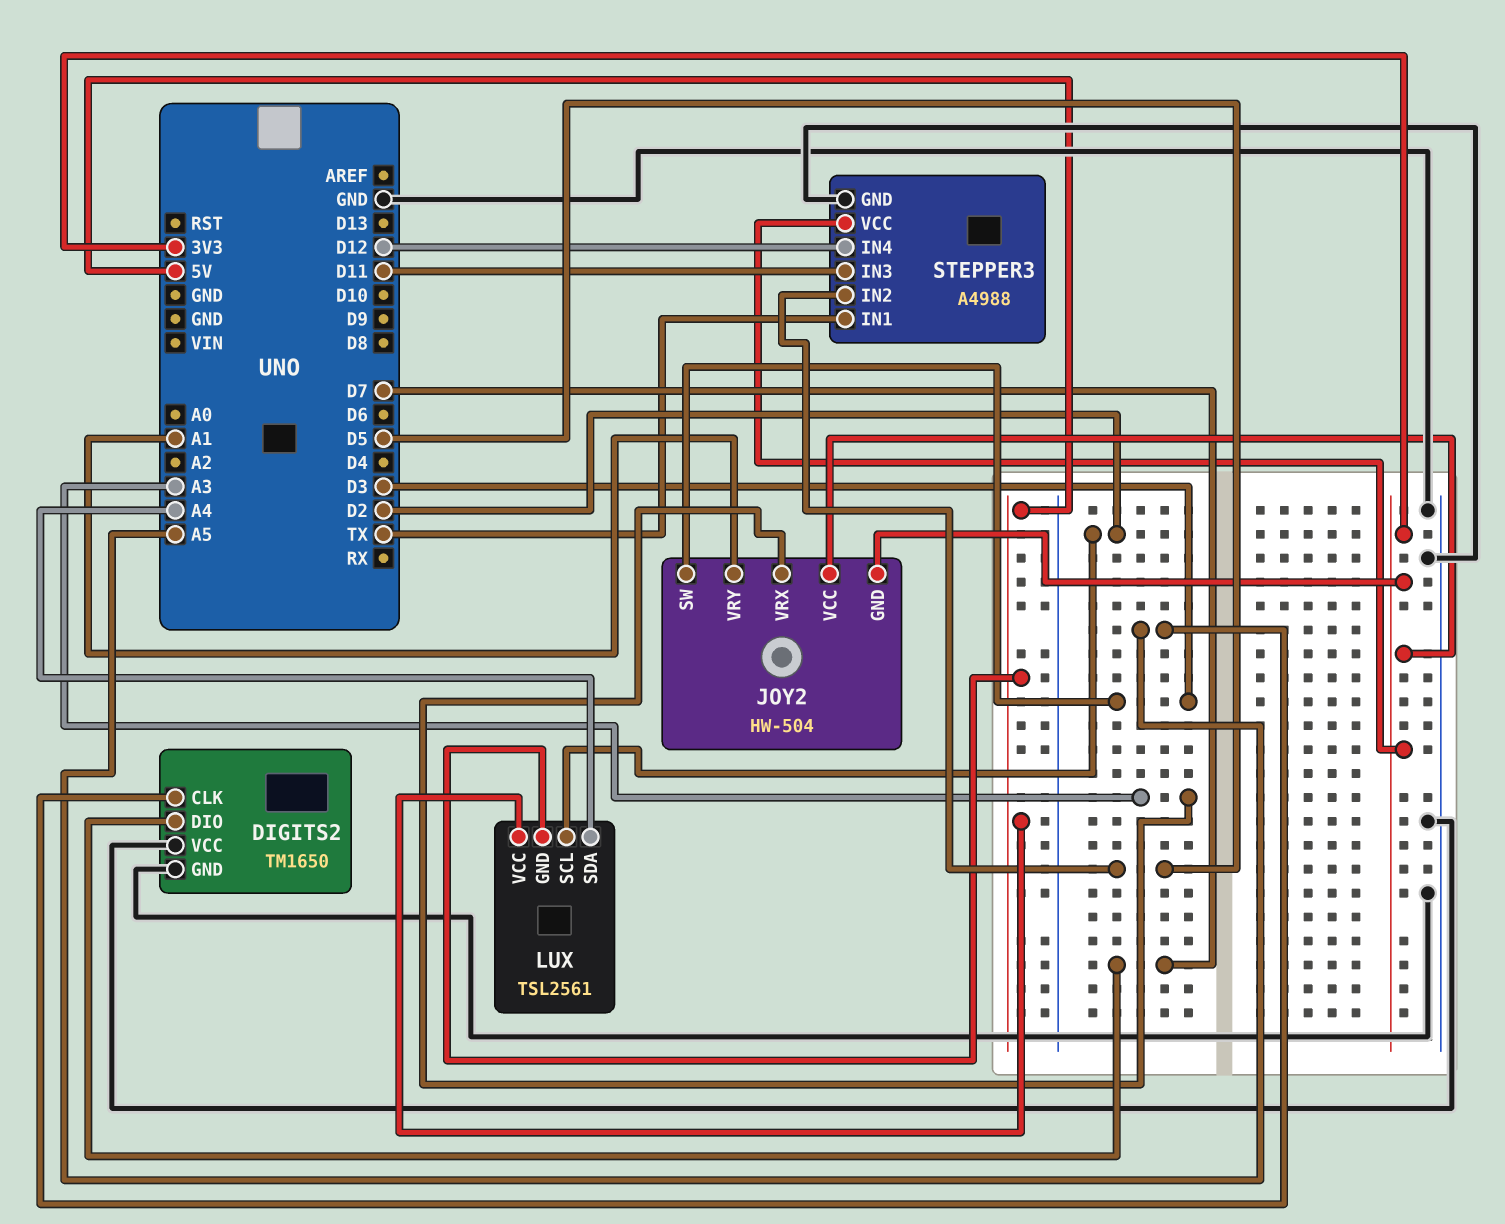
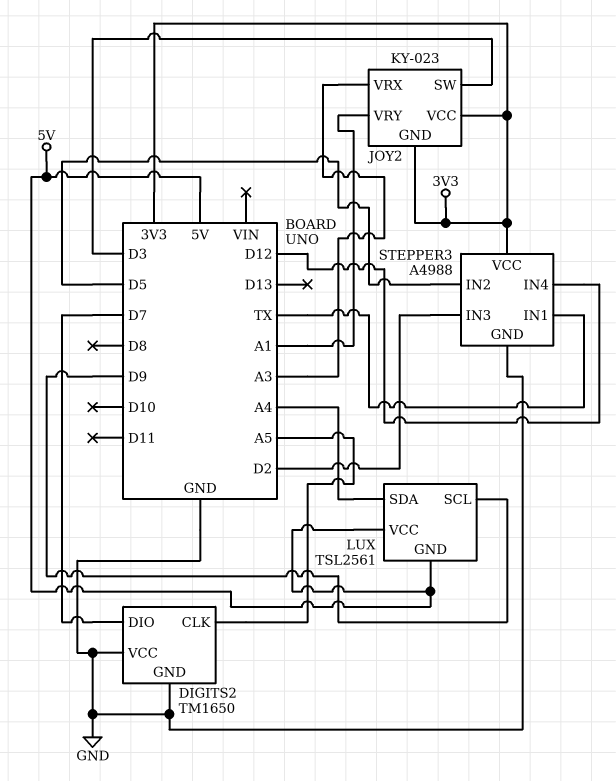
JOY2: HW-504 -> KY-023
LUX pin SCL: D2 -> D9
STEPPER3 pin IN3: D11 -> D2

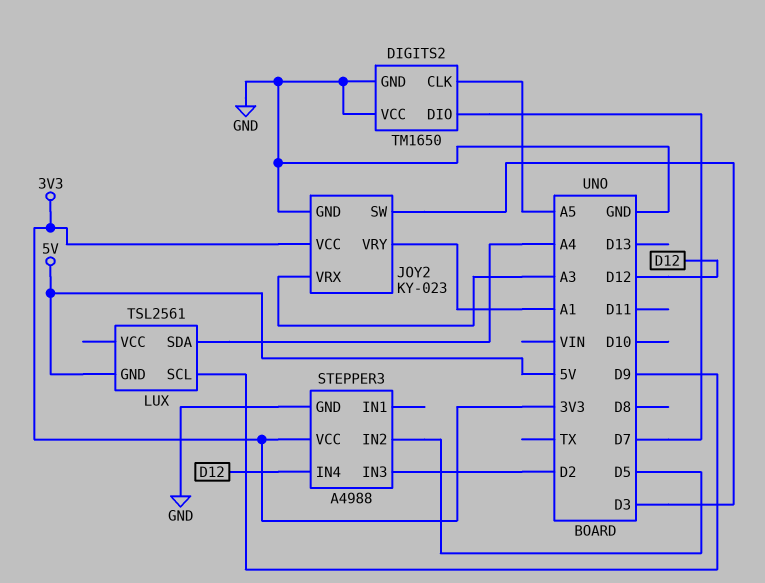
JOY2 pin GND: 3V3 -> GND
LUX pin VCC: 5V -> none
STEPPER3 pin IN1: TX -> none

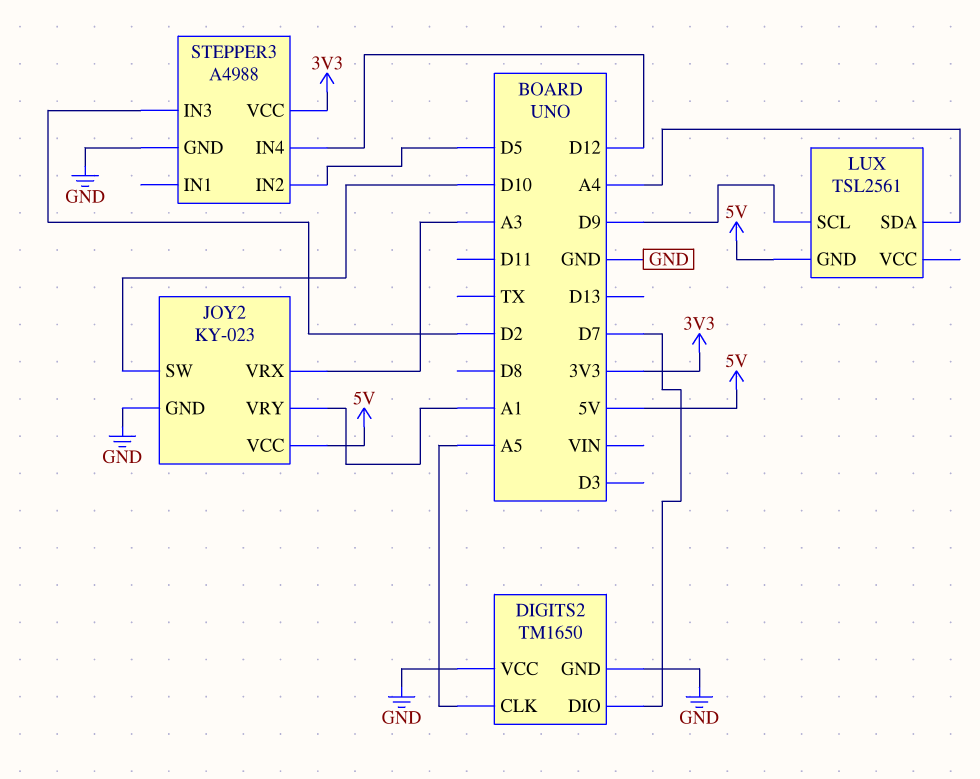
JOY2 pin SW: D3 -> D10
JOY2 pin VCC: 3V3 -> 5V

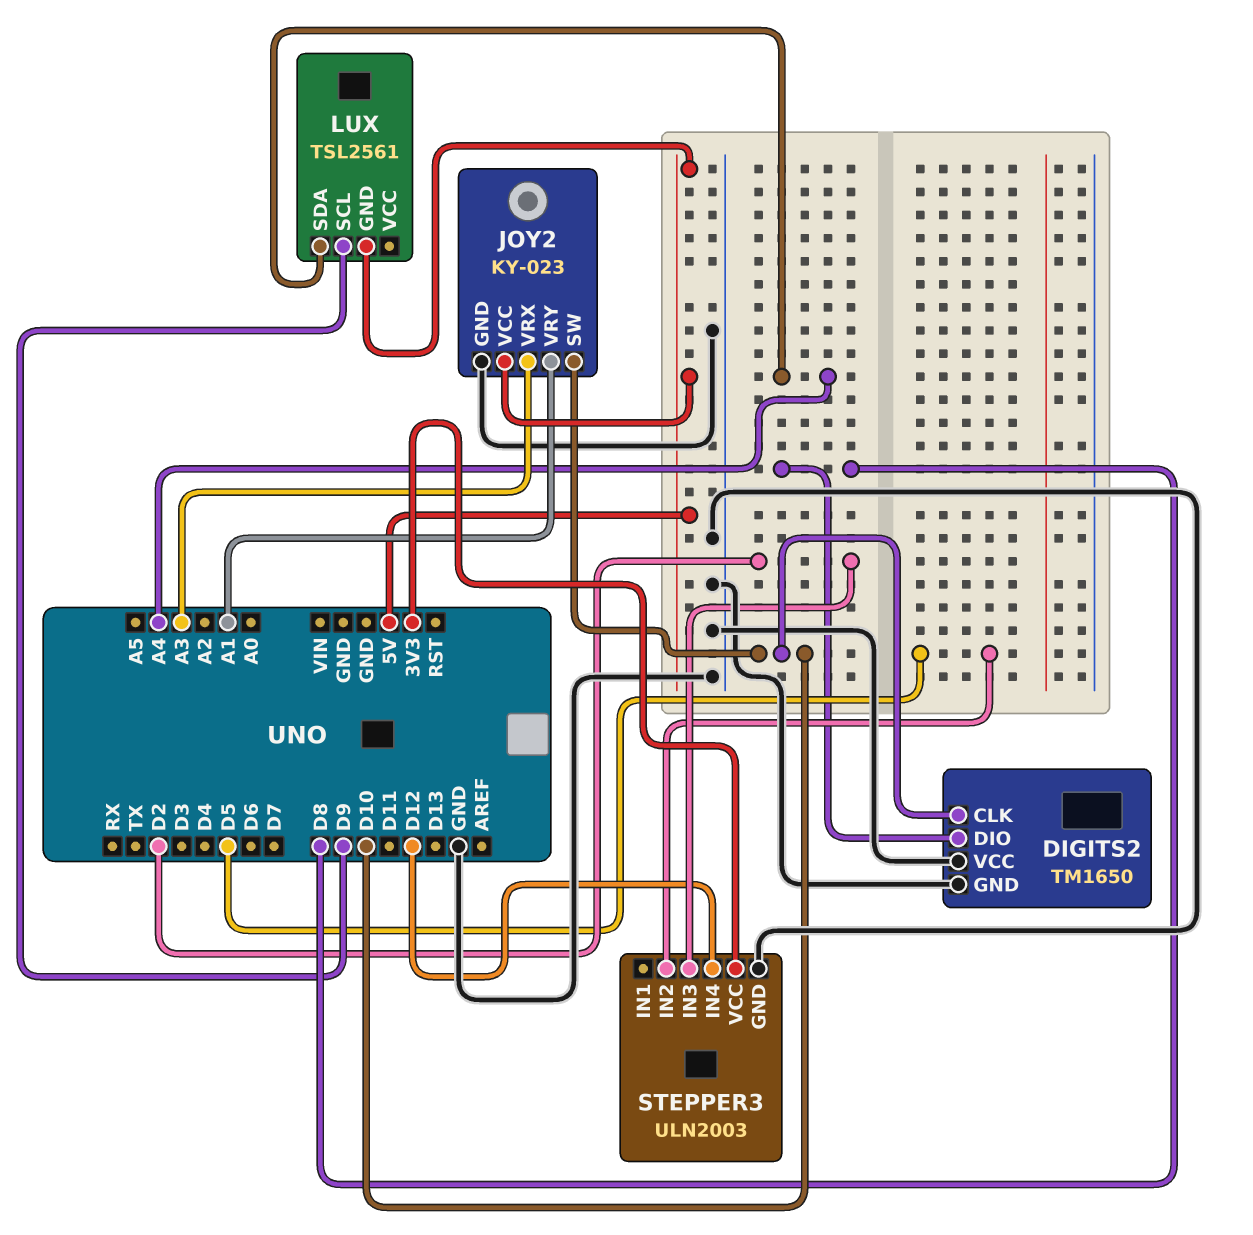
DIGITS2 pin CLK: A5 -> D10
DIGITS2 pin DIO: D7 -> D8
STEPPER3: A4988 -> ULN2003

